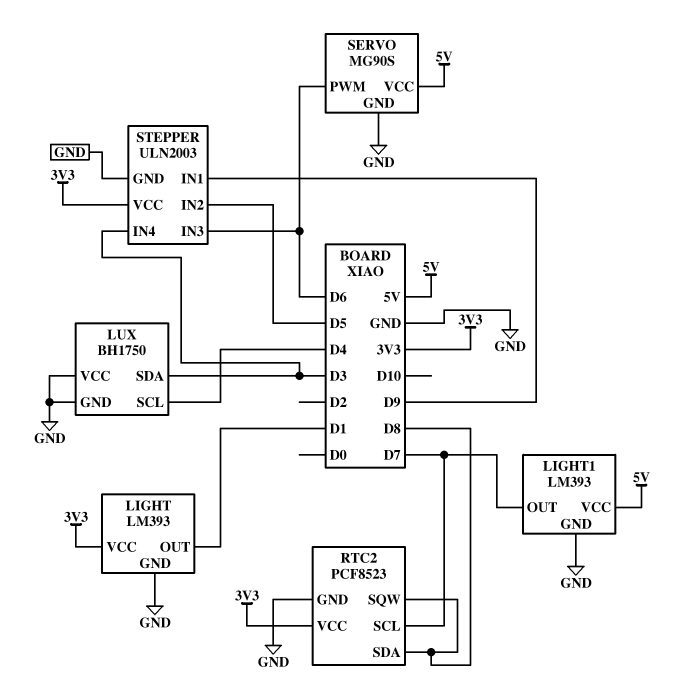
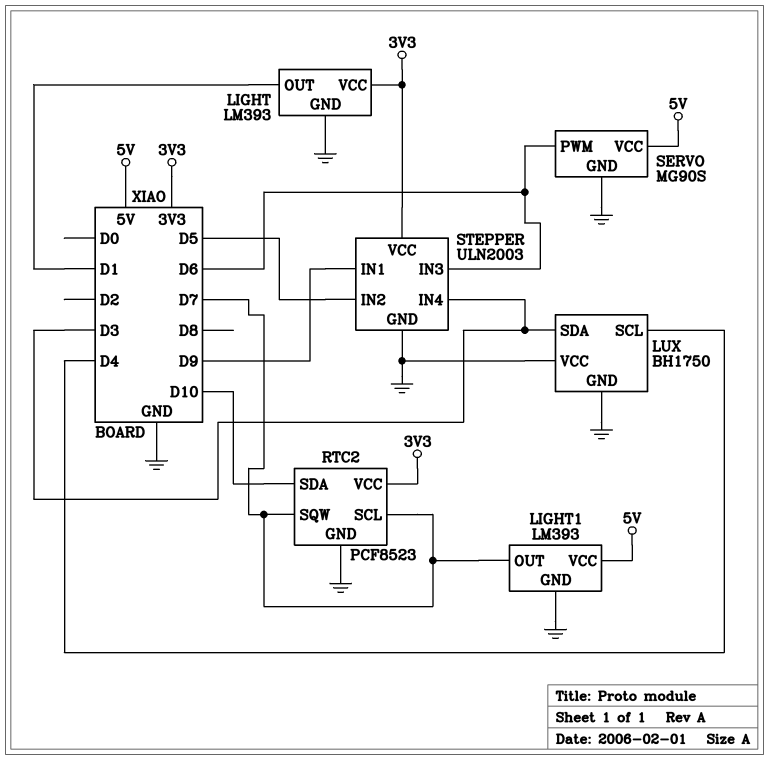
RTC2 pin SDA: D8 -> D10
RTC2 pin SQW: D8 -> D7

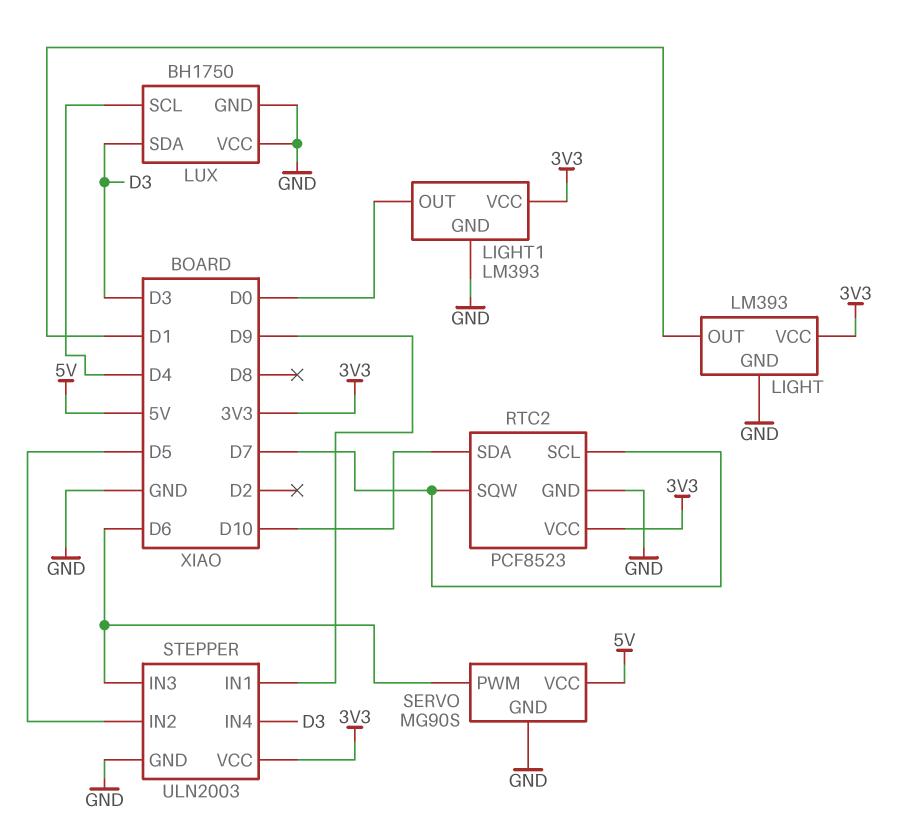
LIGHT1 pin OUT: D7 -> D0
LIGHT1 pin VCC: 5V -> 3V3

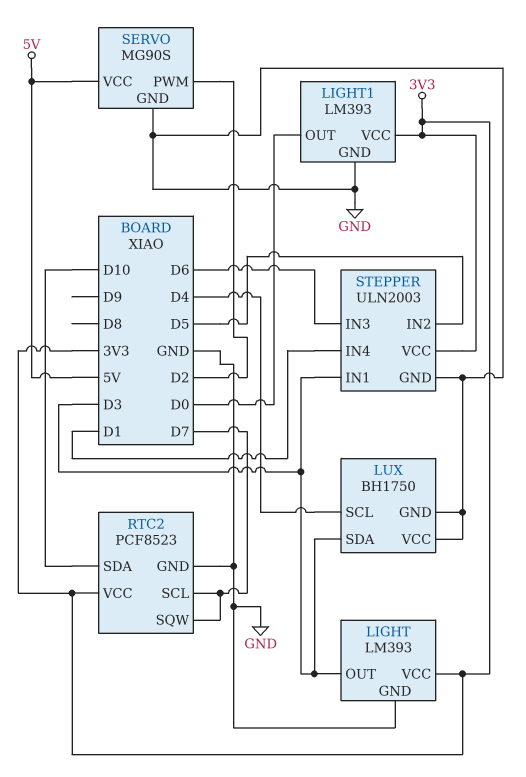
LIGHT pin OUT: D1 -> D3
SERVO pin PWM: D6 -> D2
STEPPER pin IN1: D9 -> D3
STEPPER pin IN4: D3 -> D1

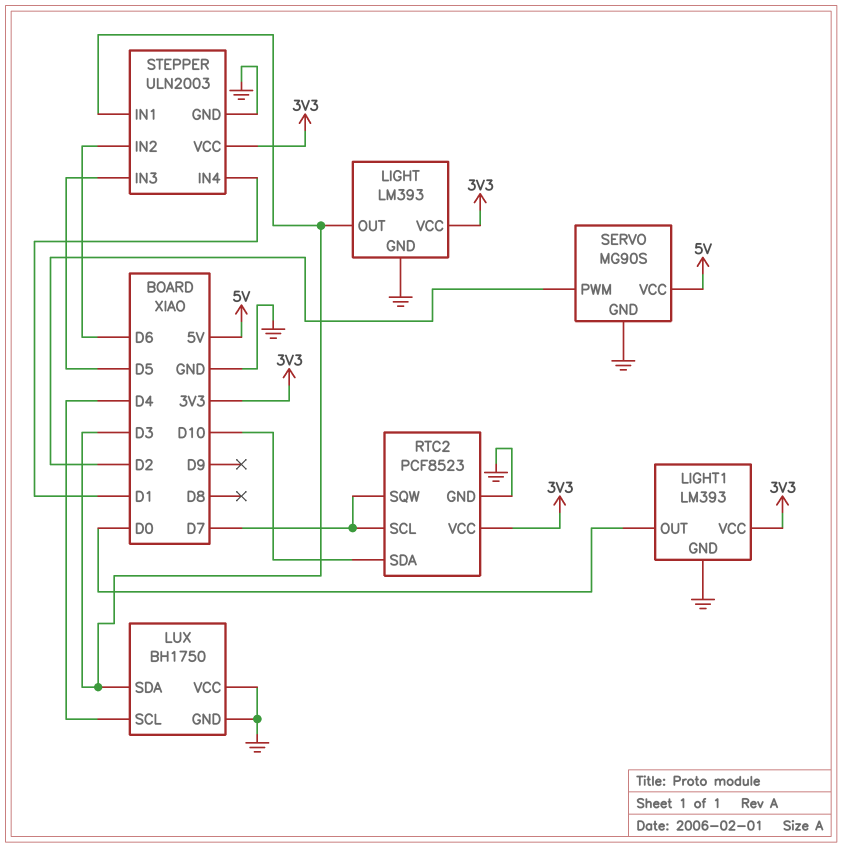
STEPPER pin IN2: D5 -> D6
STEPPER pin IN3: D6 -> D5

